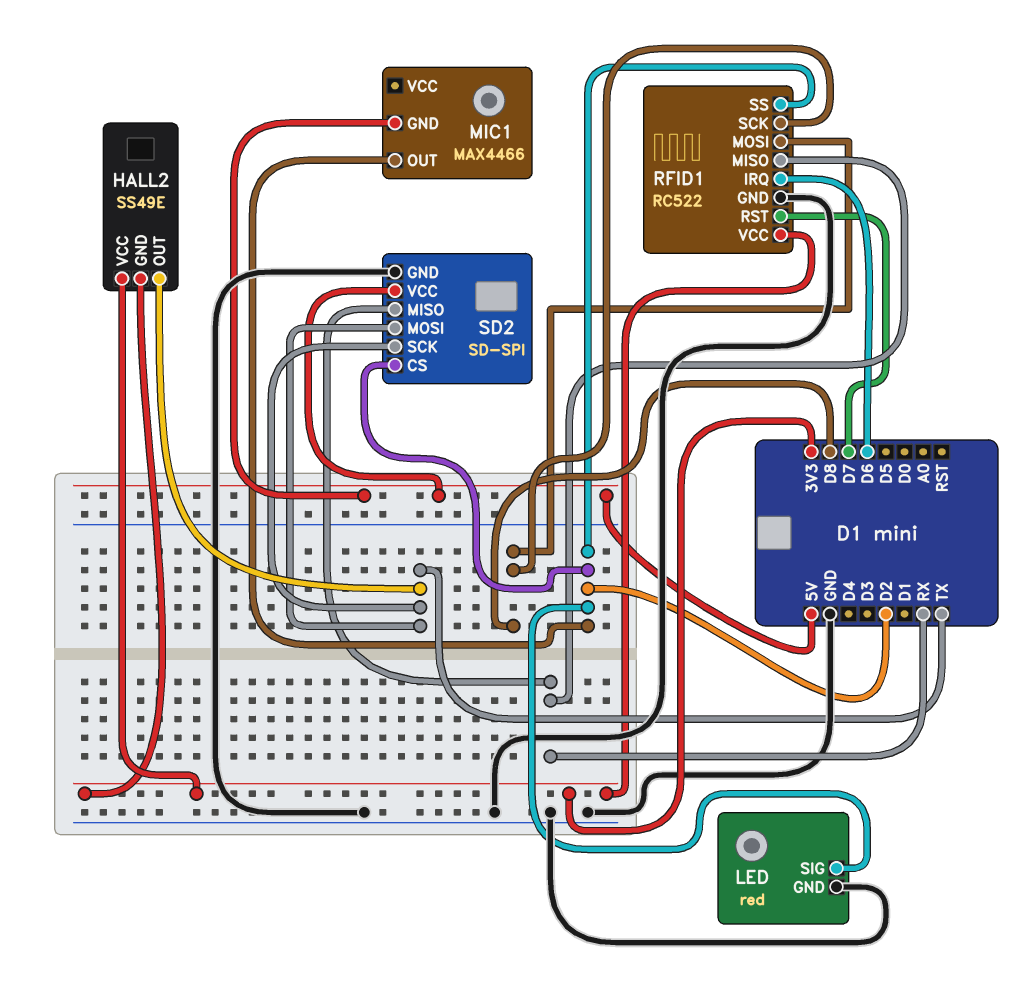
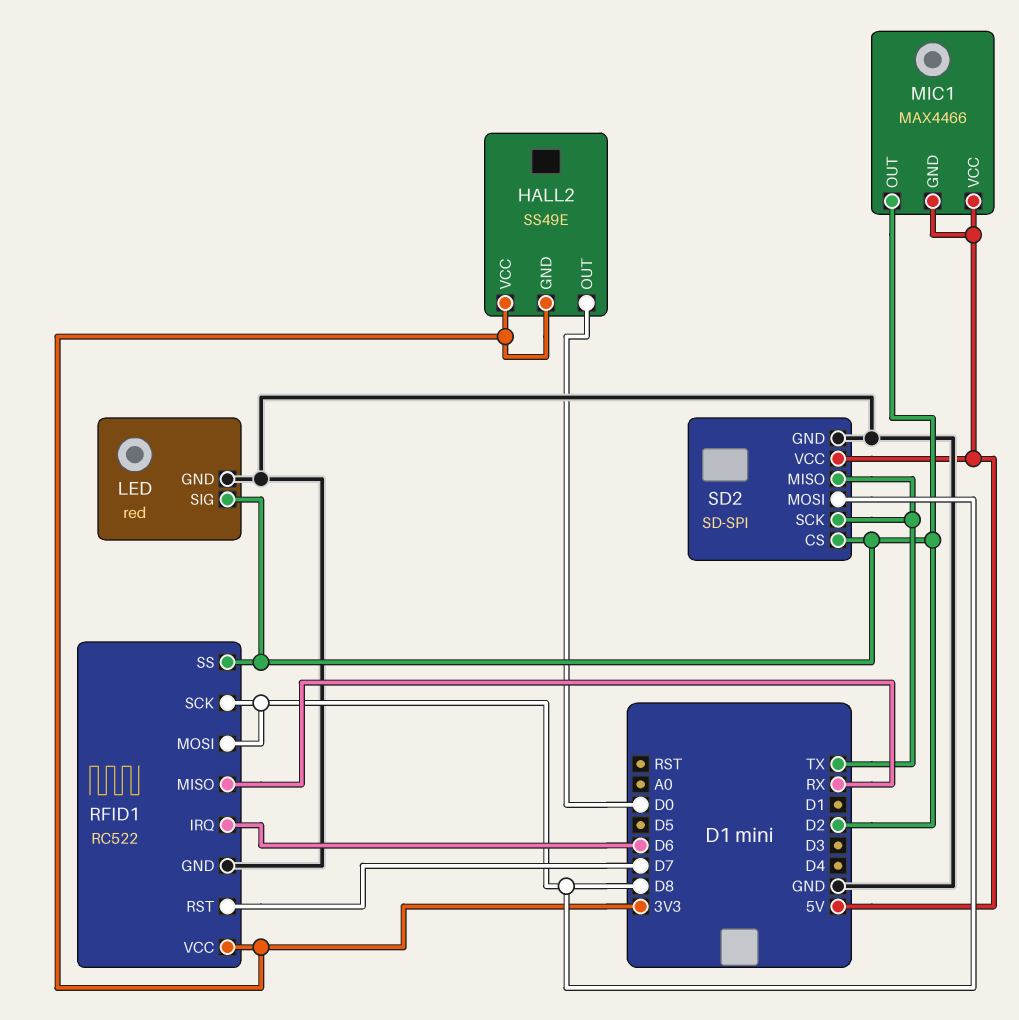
HALL2 pin OUT: TX -> D0
MIC1 pin VCC: none -> 5V
SD2 pin MISO: RX -> TX
SD2 pin MOSI: TX -> D8

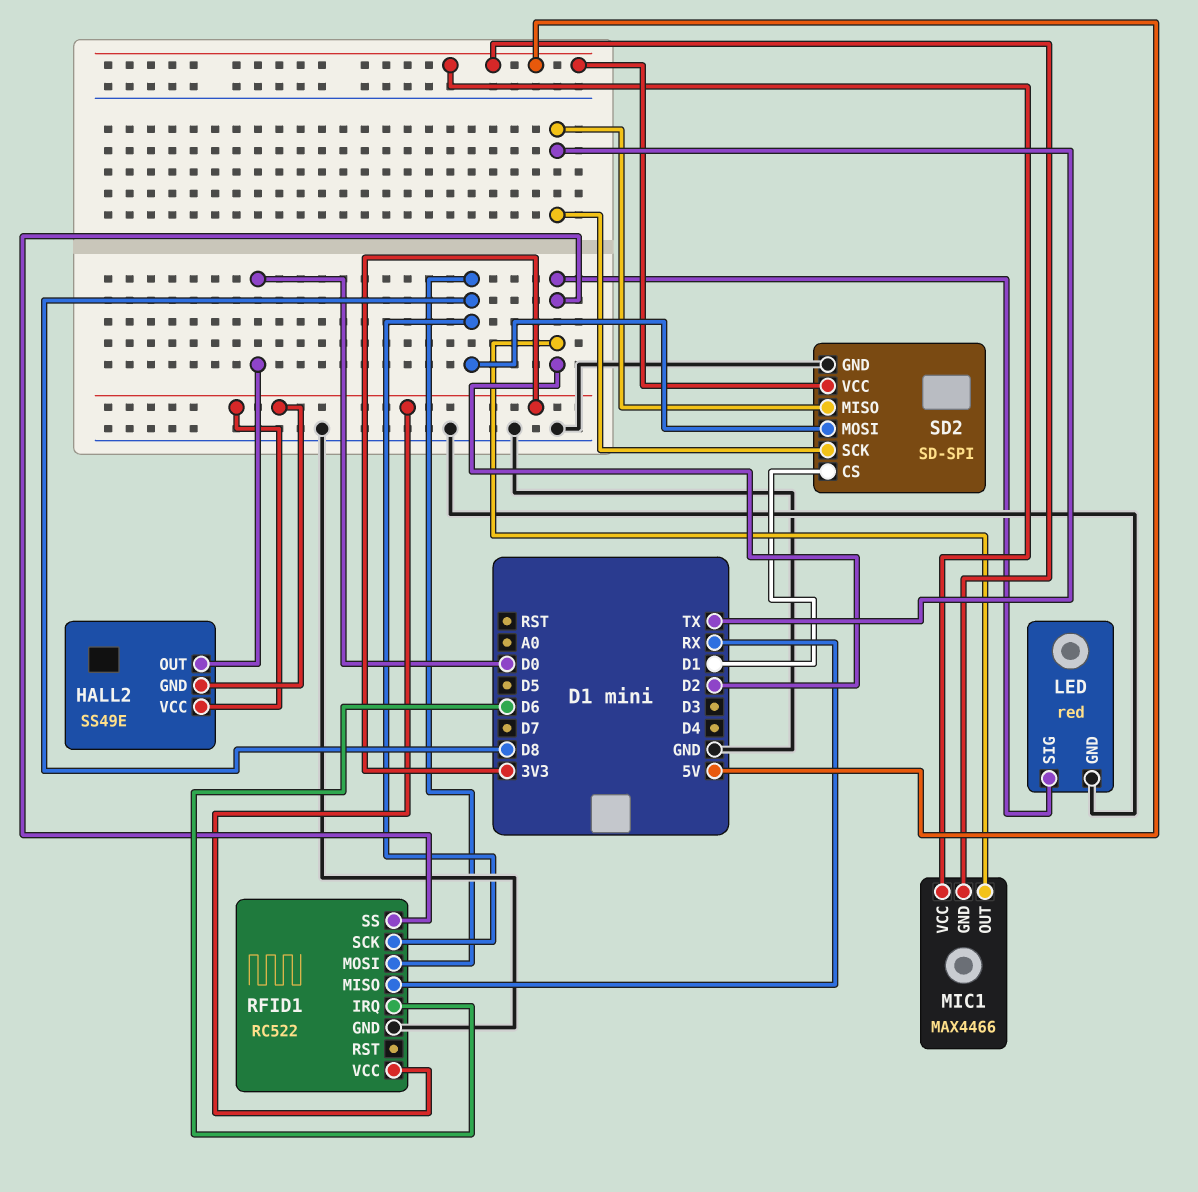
RFID1 pin RST: D7 -> none
SD2 pin CS: D2 -> D1

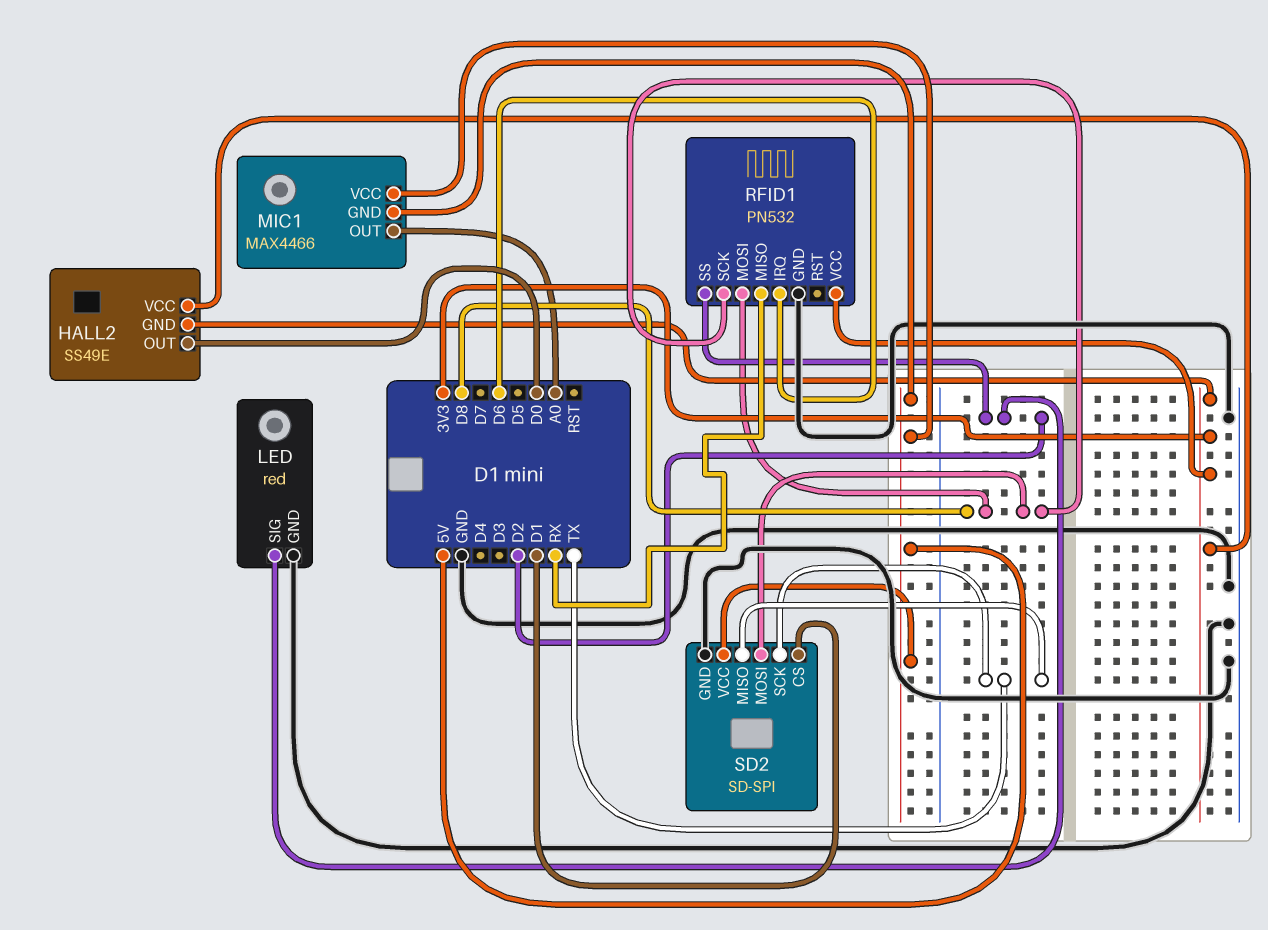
MIC1 pin OUT: D2 -> A0
RFID1: RC522 -> PN532

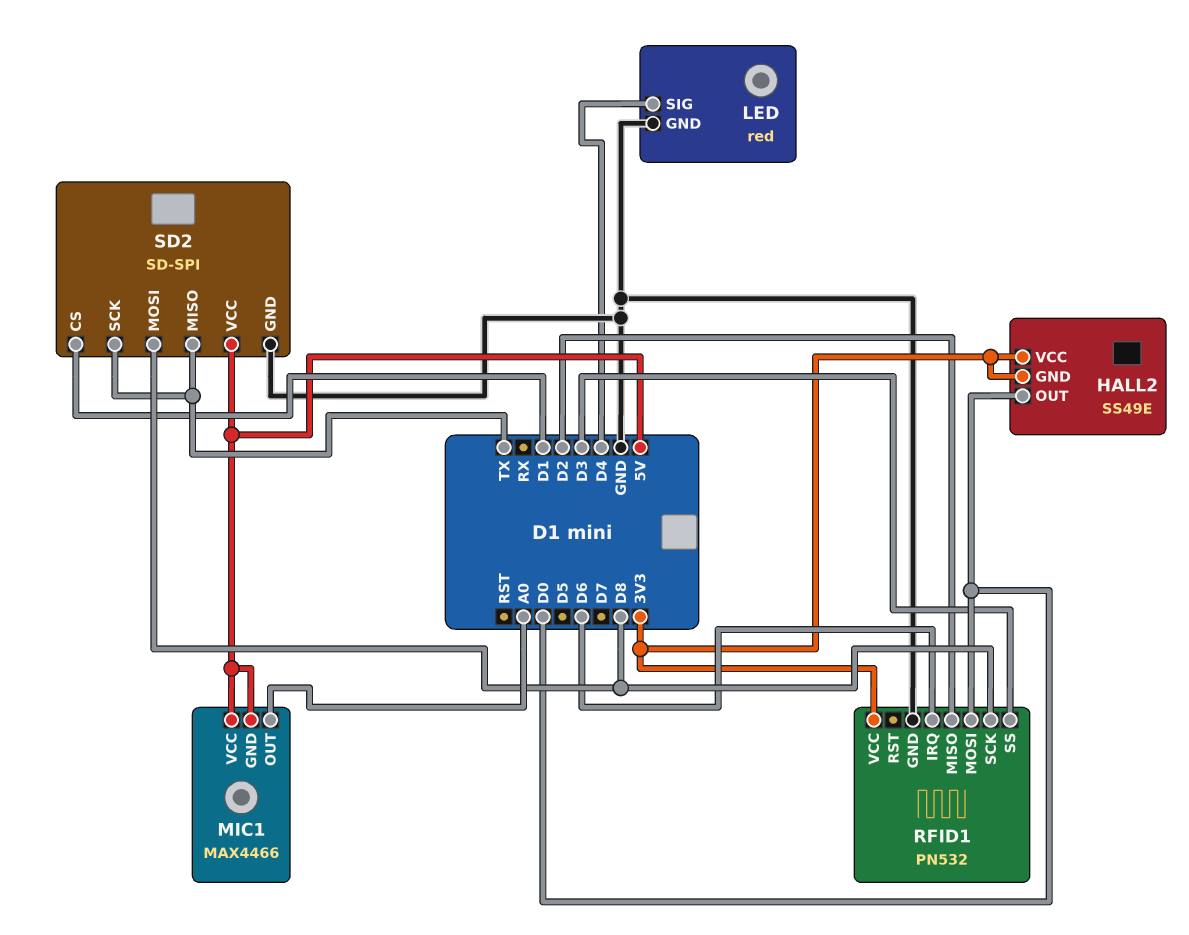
LED pin SIG: D2 -> D4
RFID1 pin MISO: RX -> D2
RFID1 pin MOSI: D8 -> D0
RFID1 pin SS: D2 -> D3

